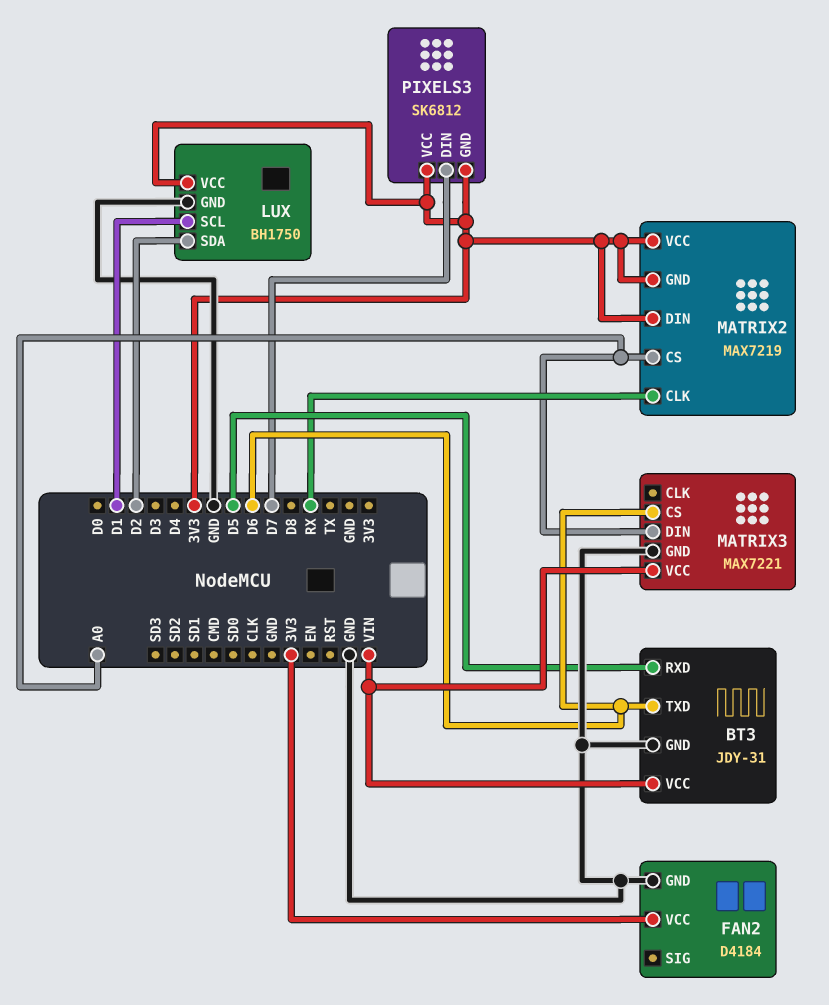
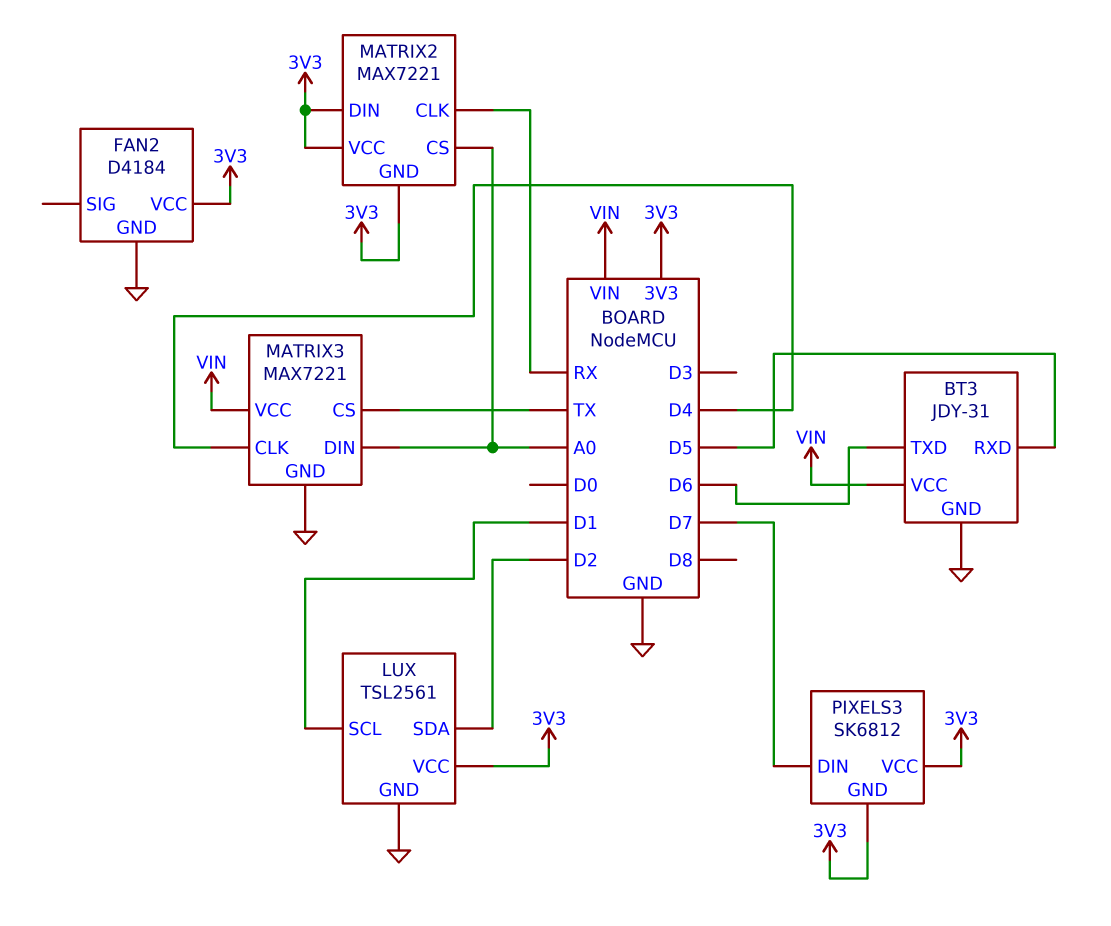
LUX: BH1750 -> TSL2561
MATRIX2: MAX7219 -> MAX7221
MATRIX3 pin CLK: none -> D4
MATRIX3 pin CS: D6 -> TX

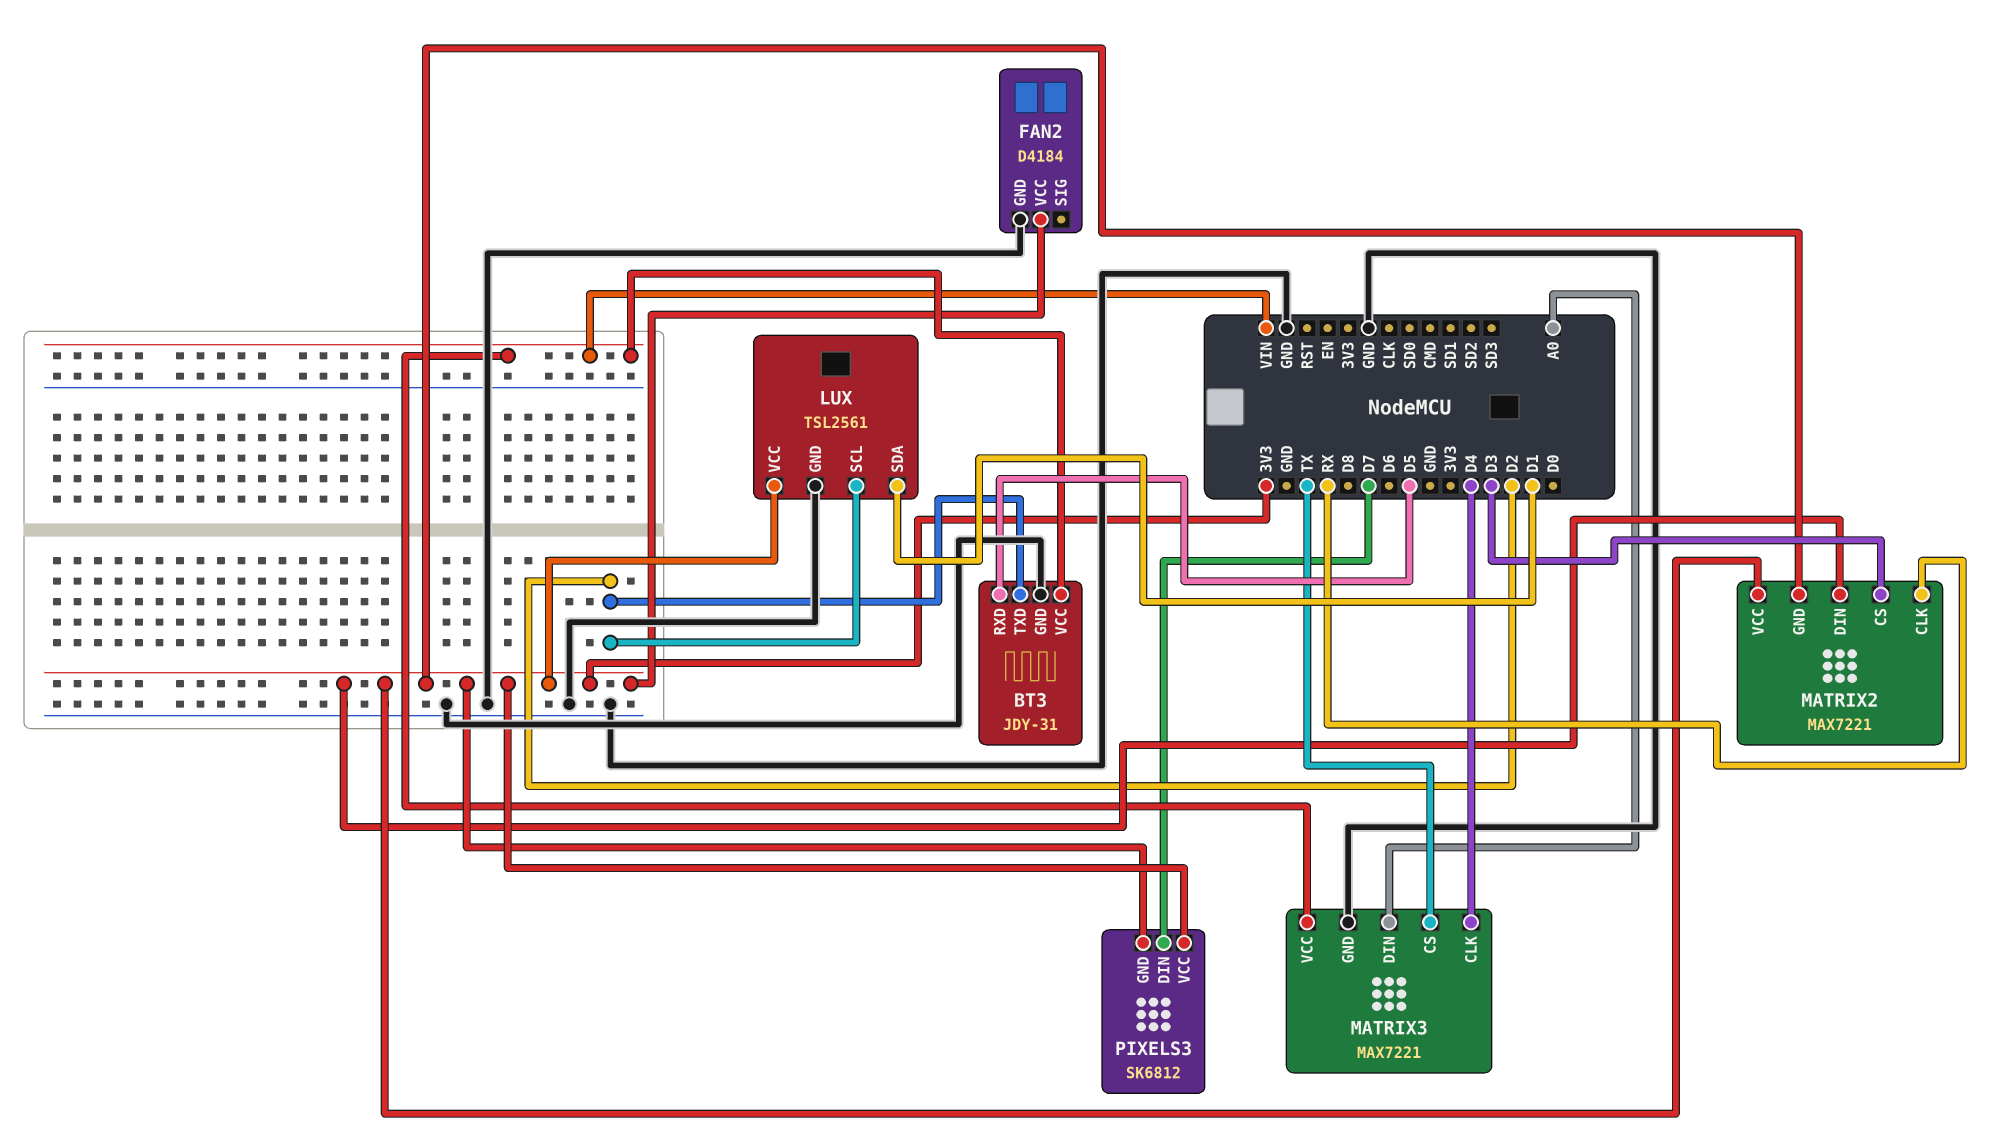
BT3 pin TXD: D6 -> D2
LUX pin SCL: D1 -> D2
LUX pin SDA: D2 -> D1
MATRIX2 pin CS: A0 -> D3

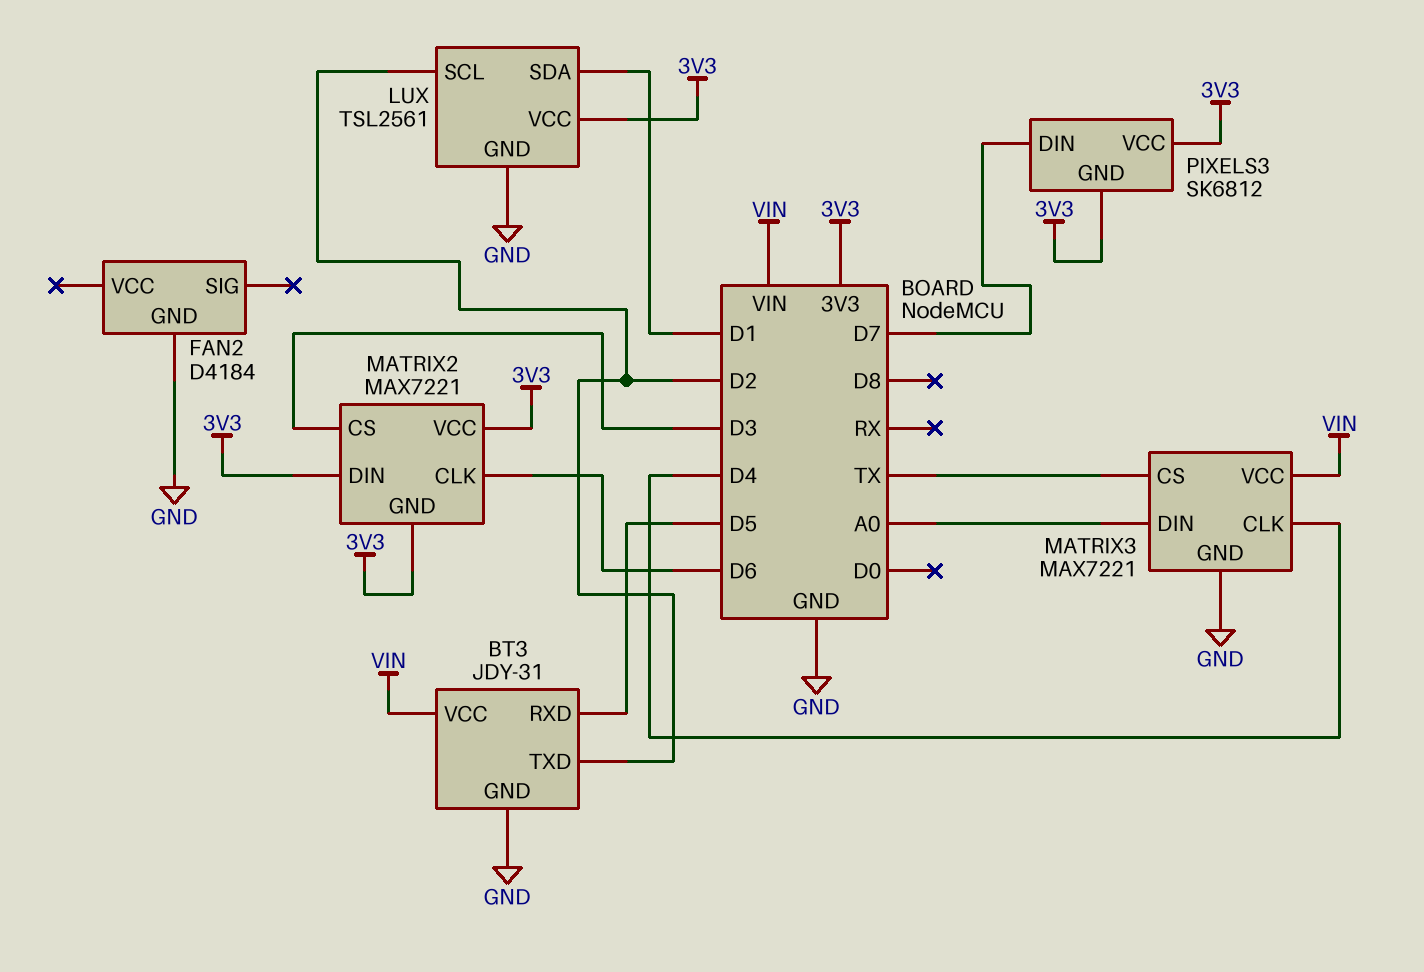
FAN2 pin VCC: 3V3 -> none
MATRIX2 pin CLK: RX -> D6

